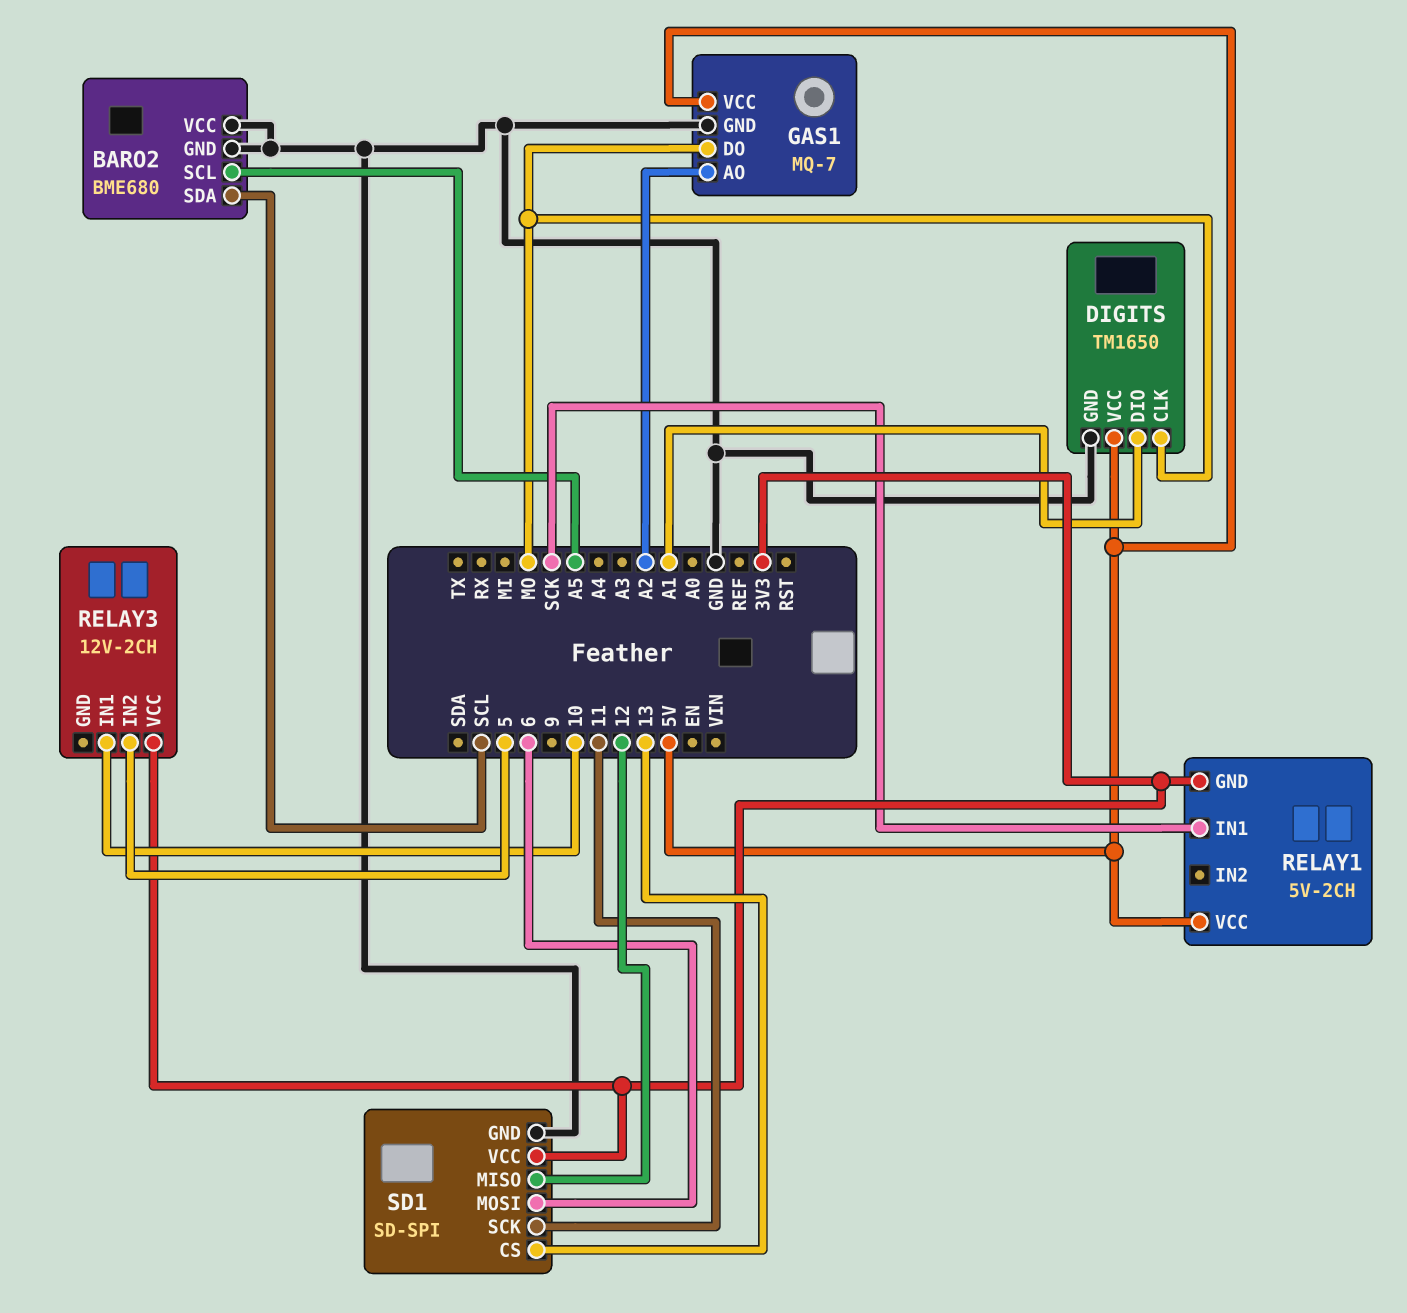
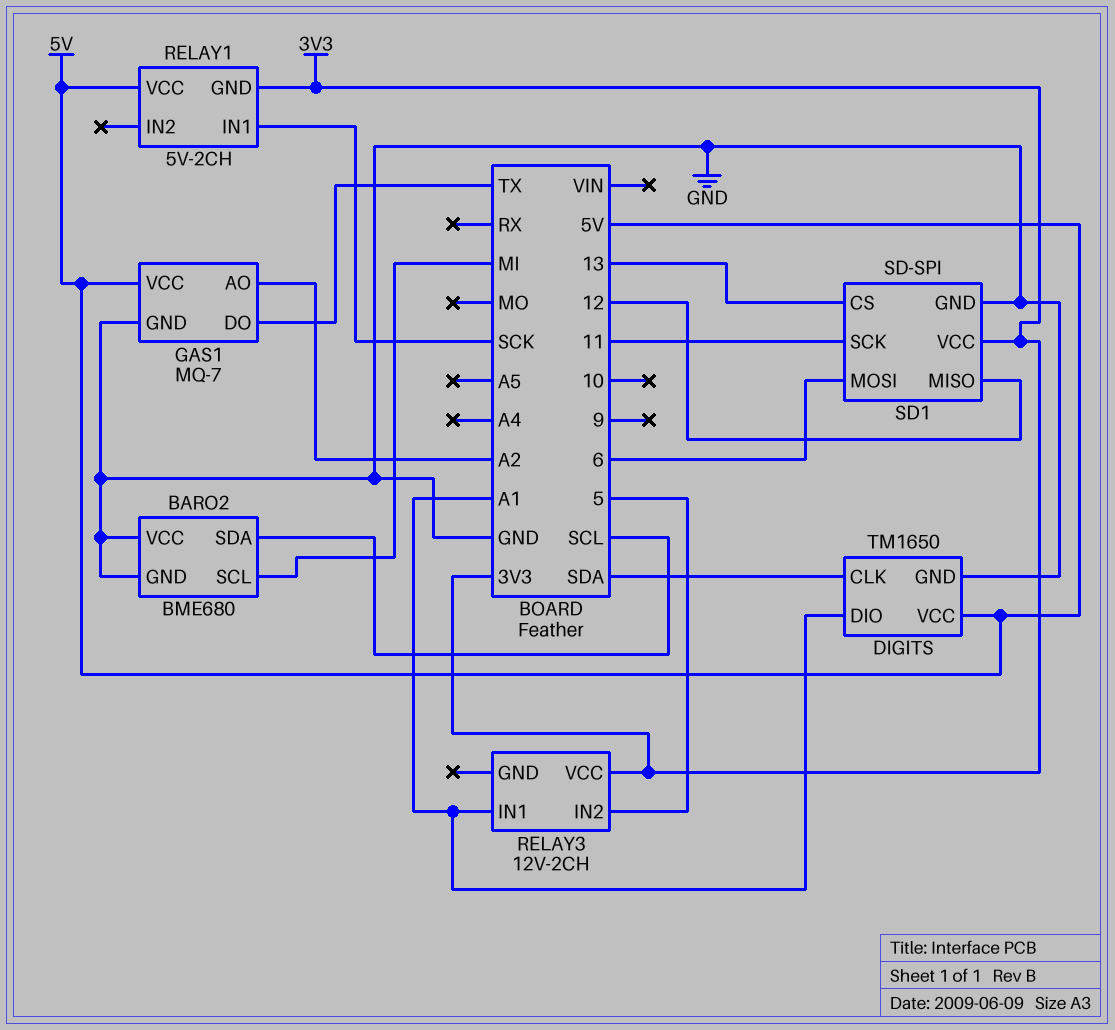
BARO2 pin SCL: A5 -> MI
DIGITS pin CLK: MO -> SDA
GAS1 pin DO: MO -> TX
RELAY3 pin IN1: 10 -> A1

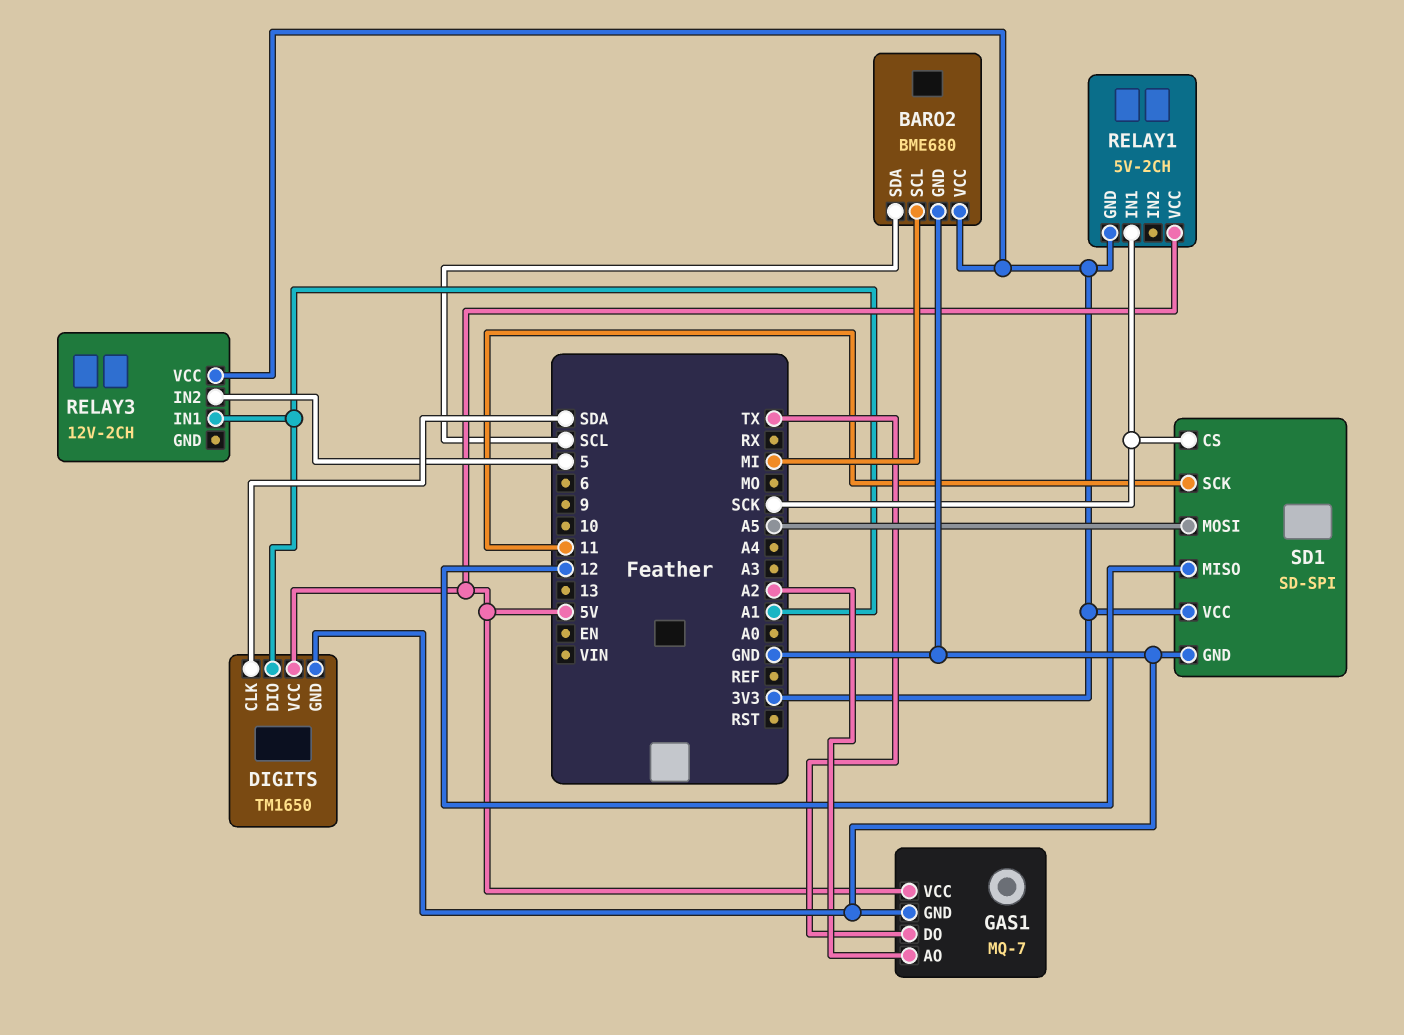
BARO2 pin VCC: GND -> 3V3
SD1 pin CS: 13 -> SCK
SD1 pin MOSI: 6 -> A5

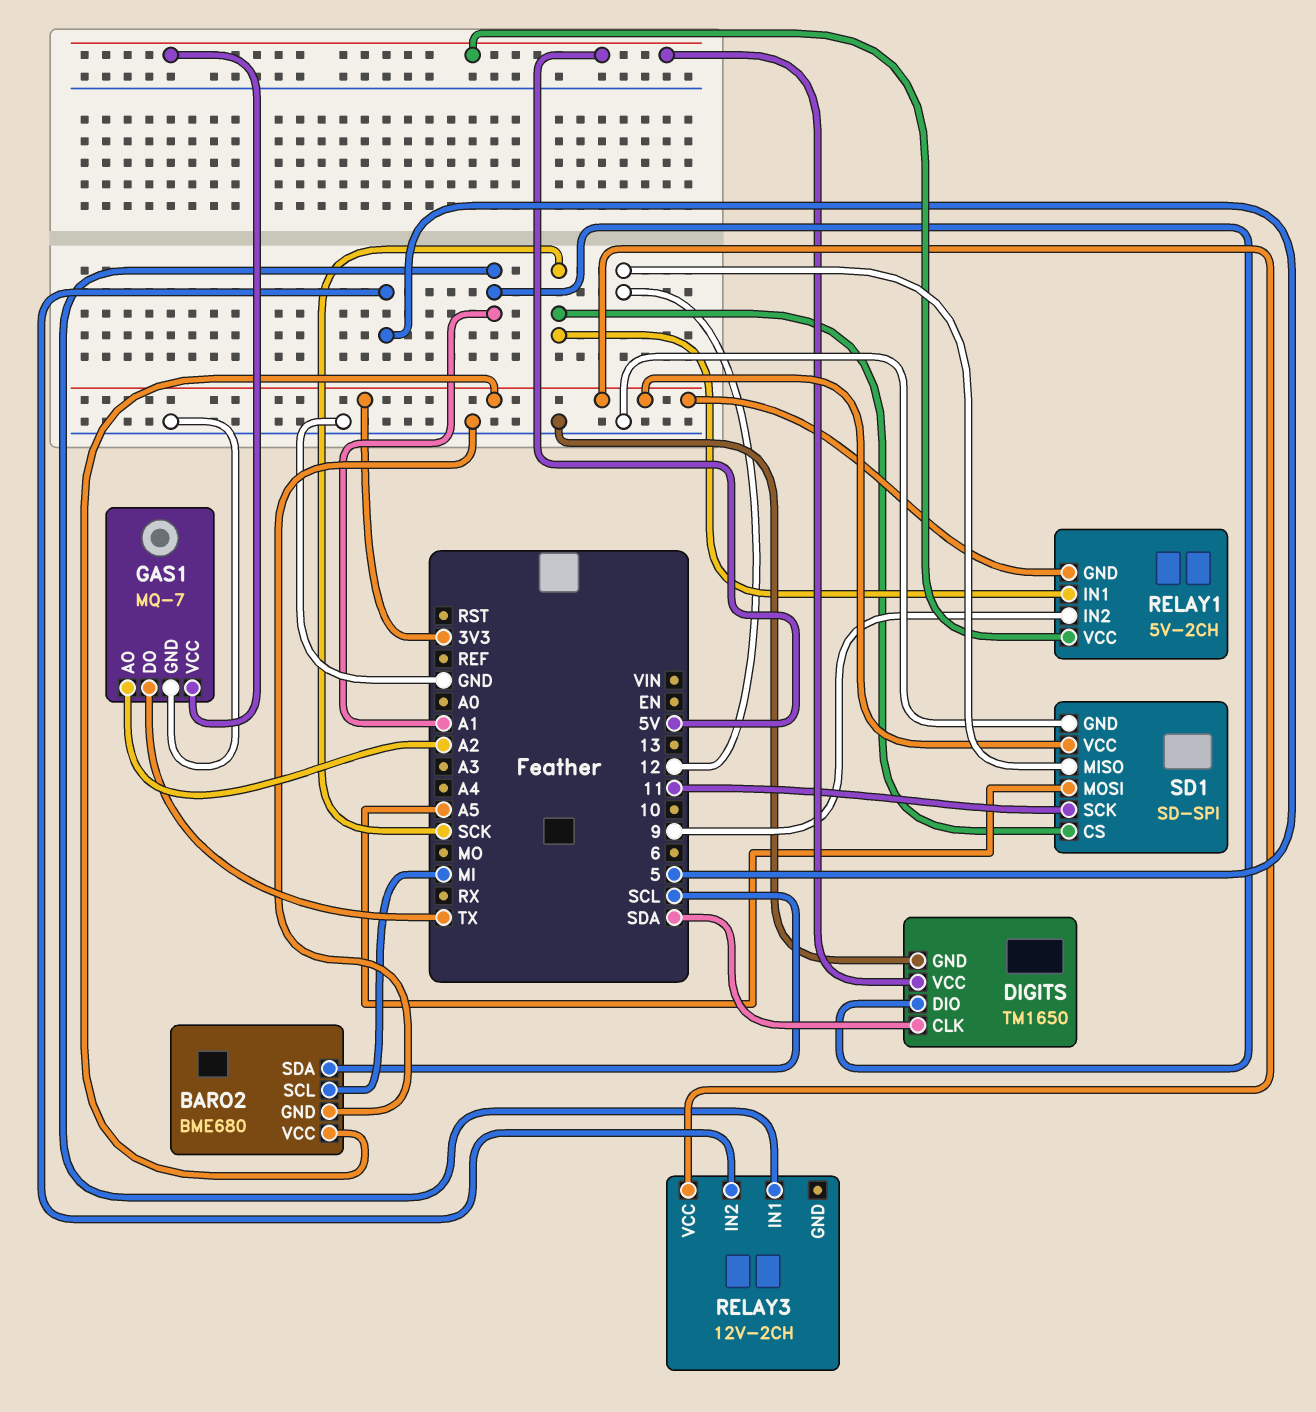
RELAY1 pin IN2: none -> 9

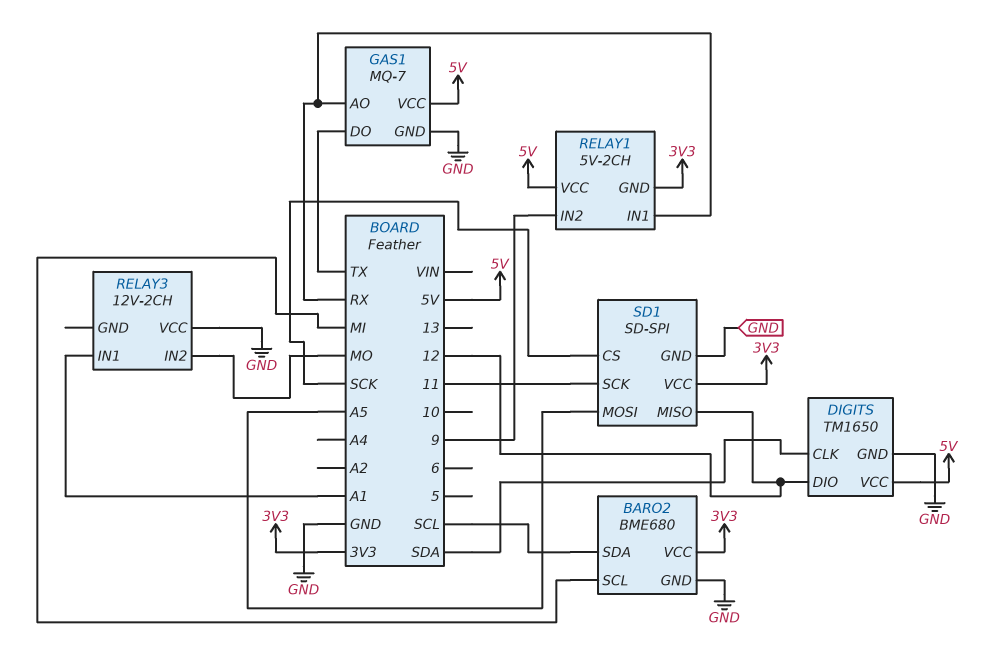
DIGITS pin DIO: A1 -> 12
GAS1 pin AO: A2 -> RX
RELAY1 pin IN1: SCK -> RX
RELAY3 pin IN2: 5 -> MO
RELAY3 pin VCC: 3V3 -> GND

